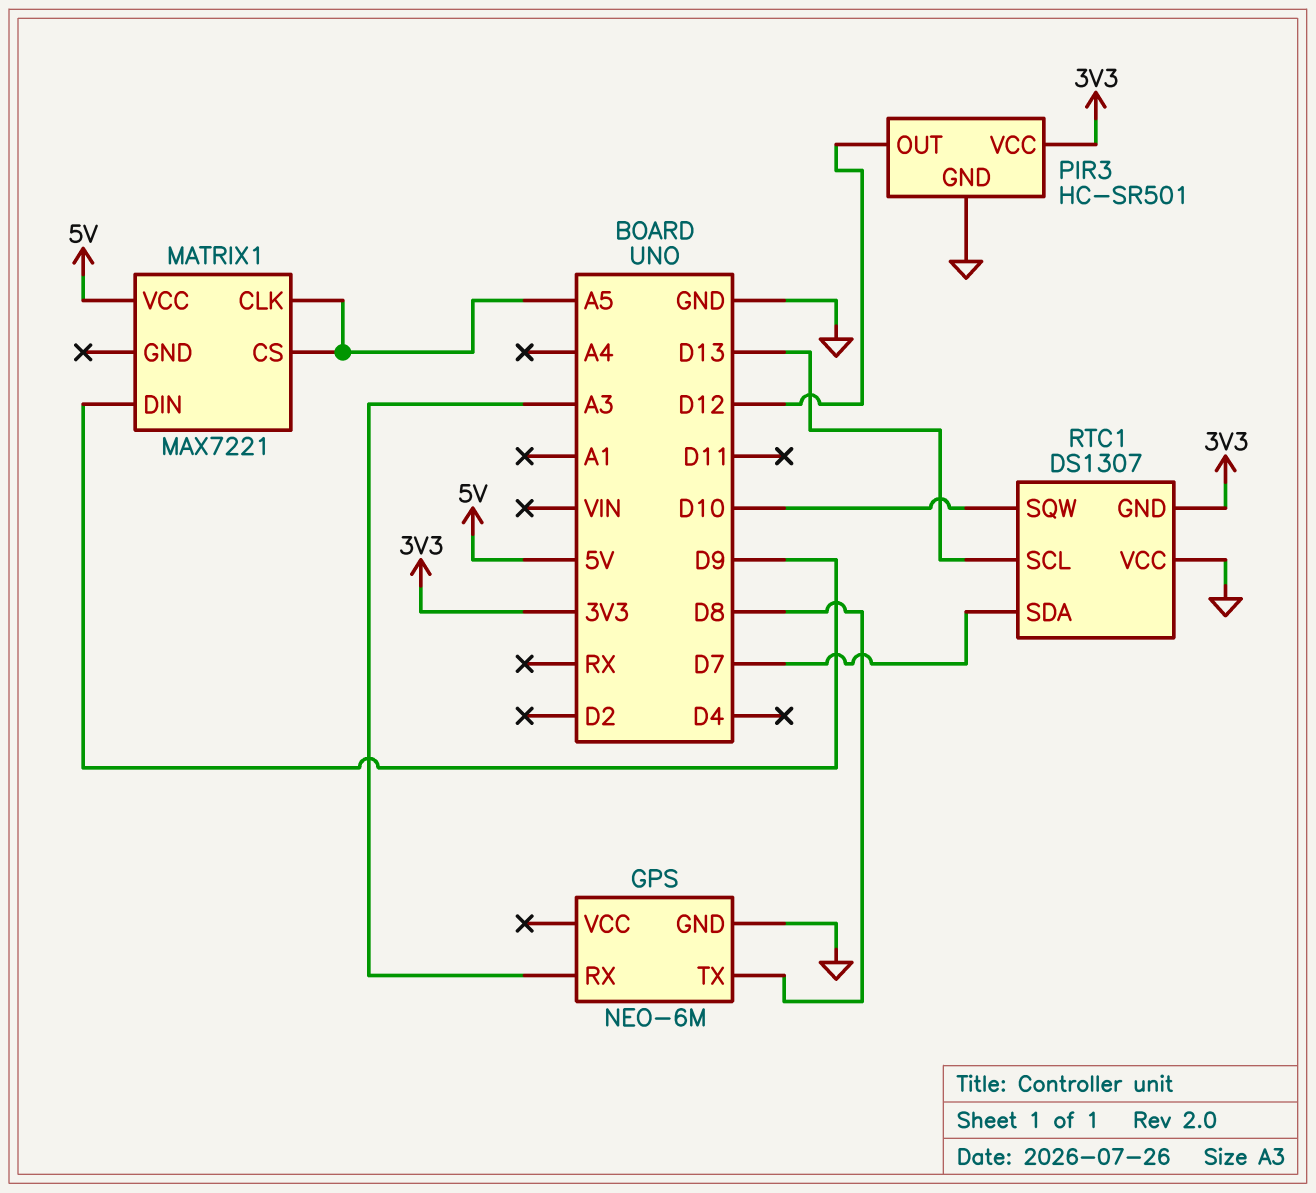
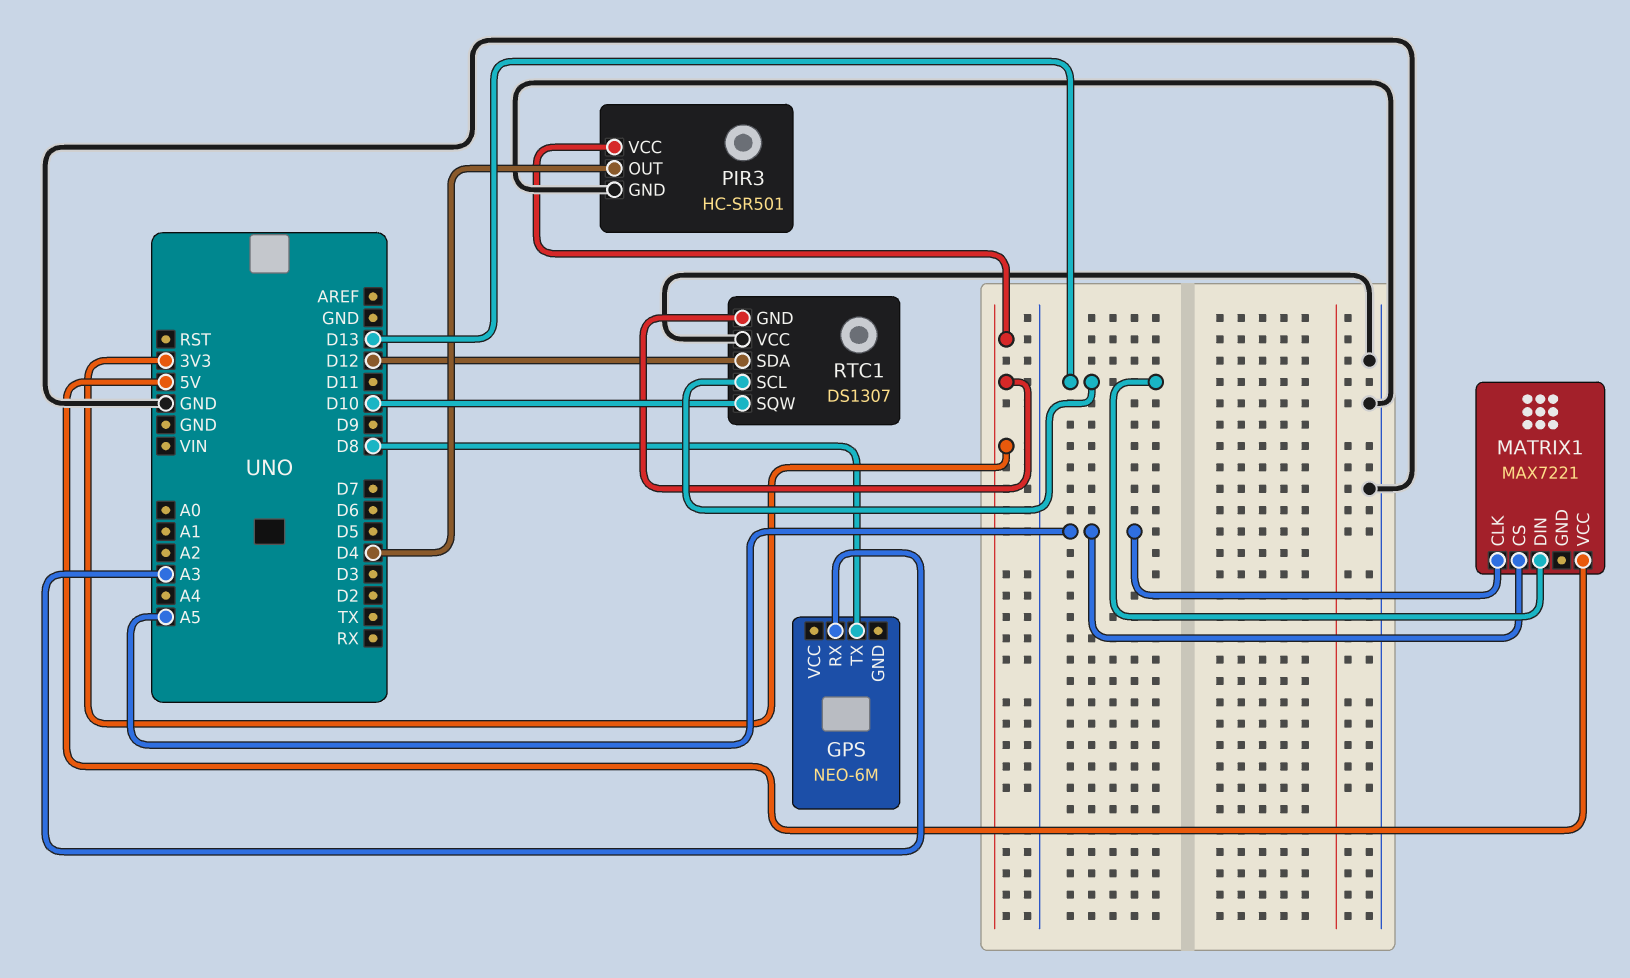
GPS pin GND: GND -> none
MATRIX1 pin DIN: D9 -> D13
PIR3 pin OUT: D12 -> D4
RTC1 pin SDA: D7 -> D12

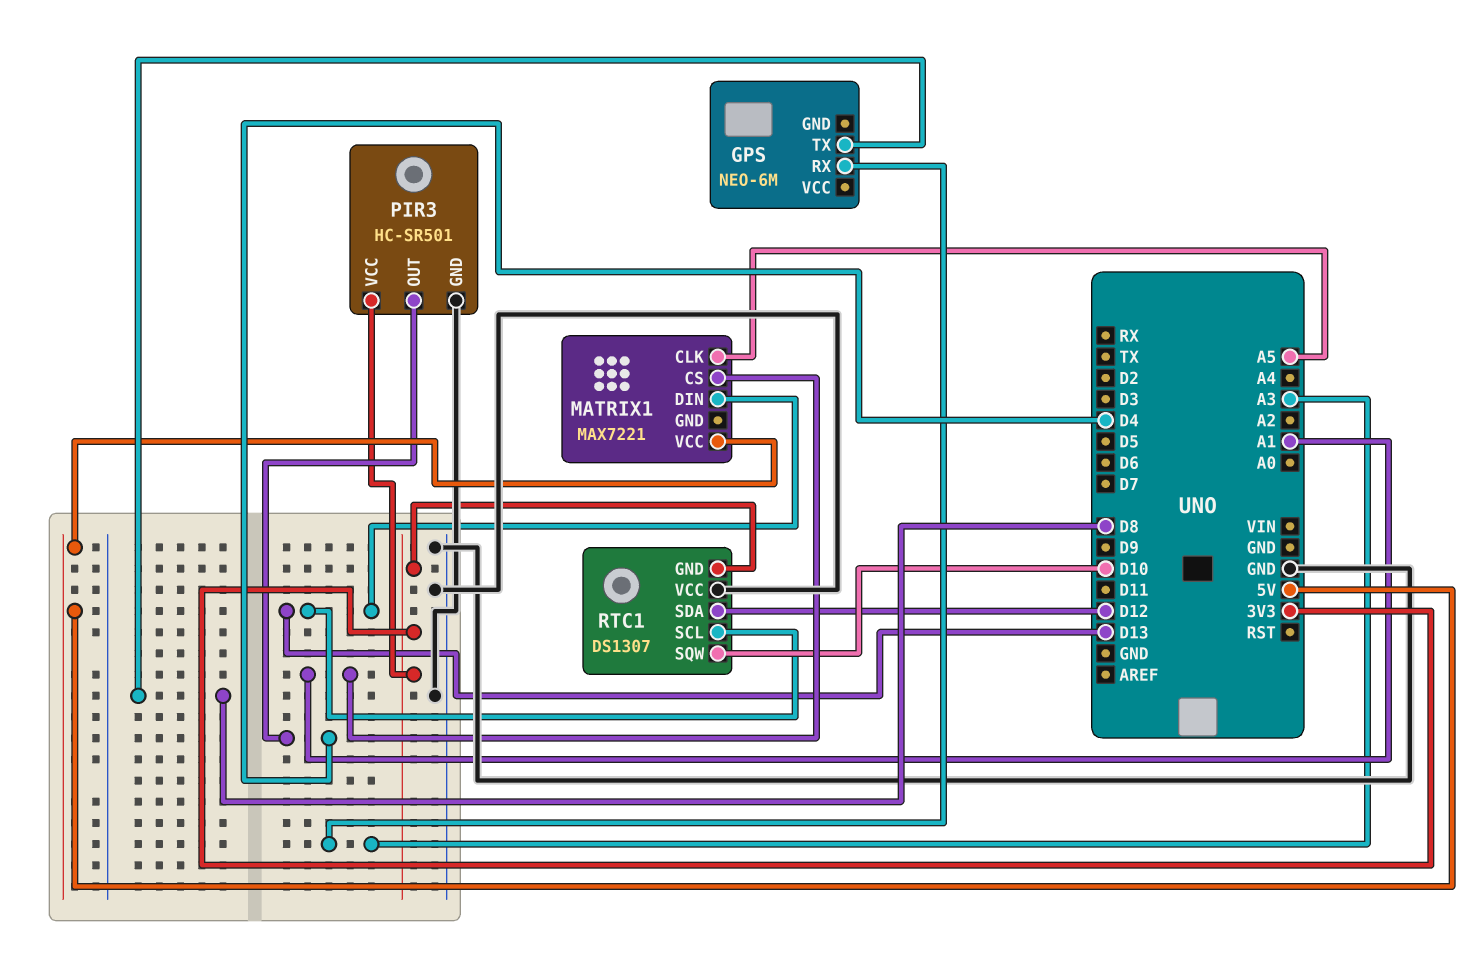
MATRIX1 pin CS: A5 -> A1

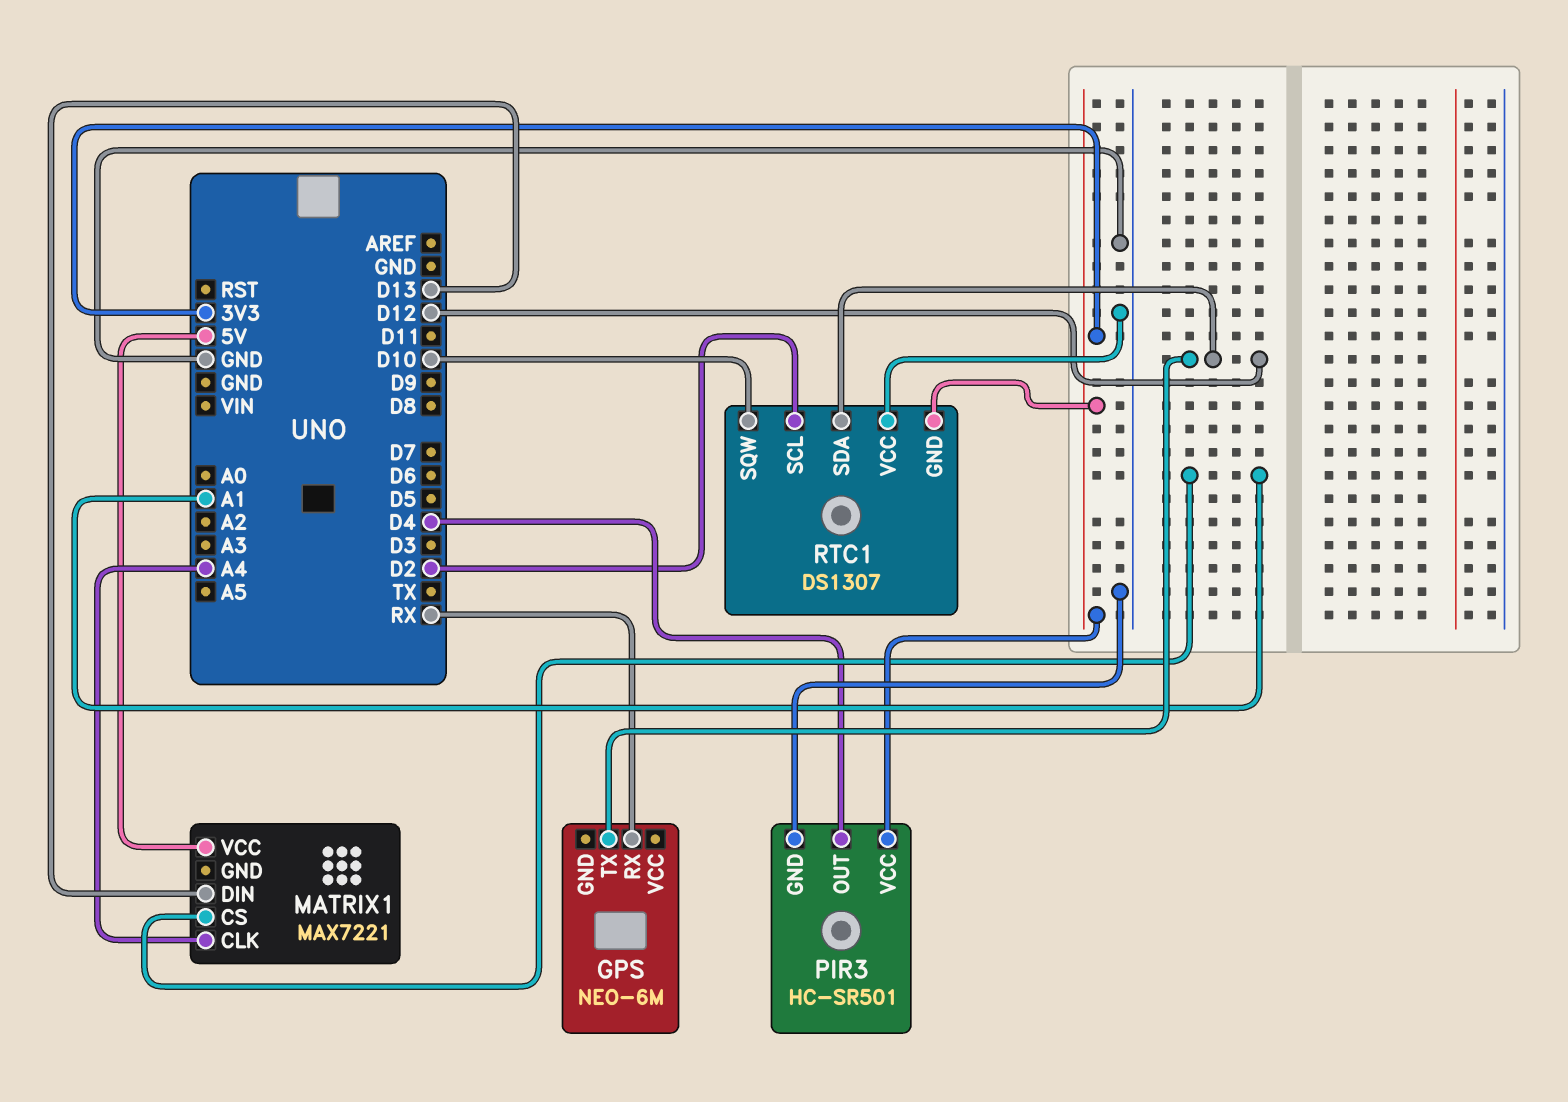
GPS pin RX: A3 -> RX
GPS pin TX: D8 -> D12
MATRIX1 pin CLK: A5 -> A4
RTC1 pin SCL: D13 -> D2

